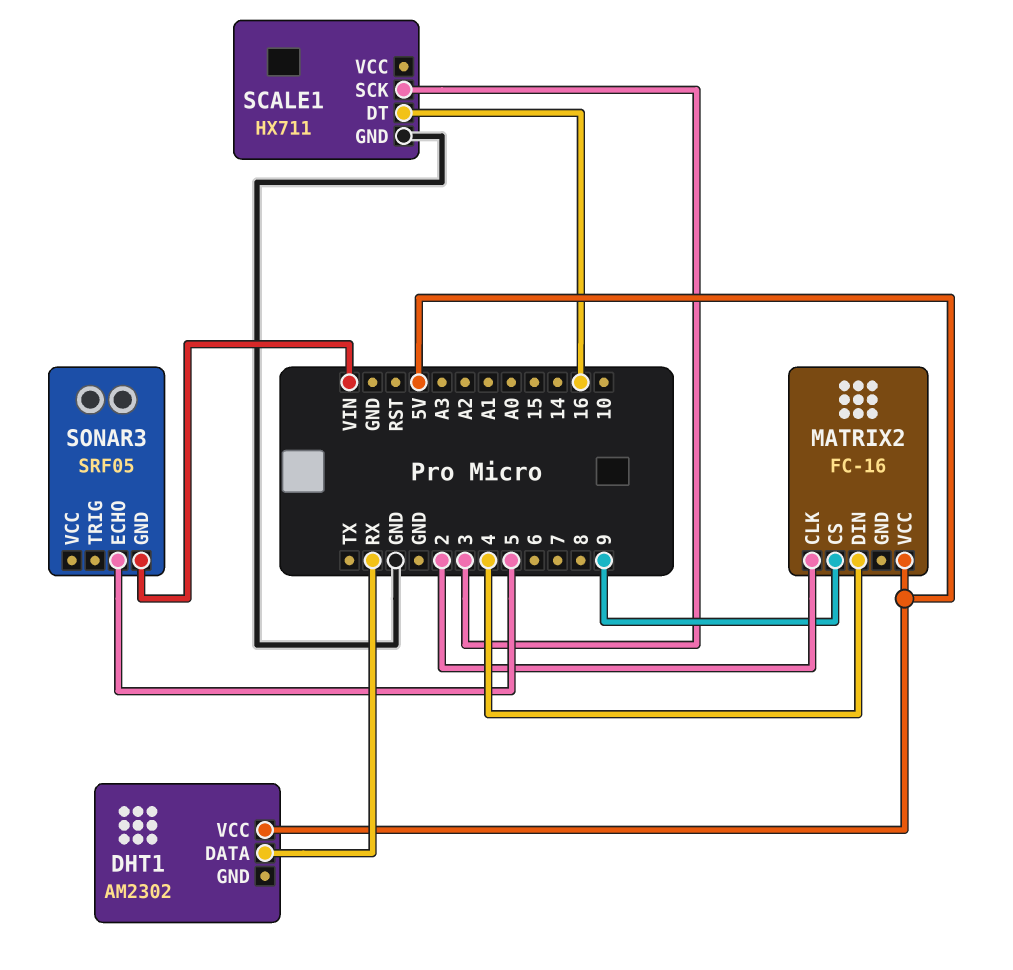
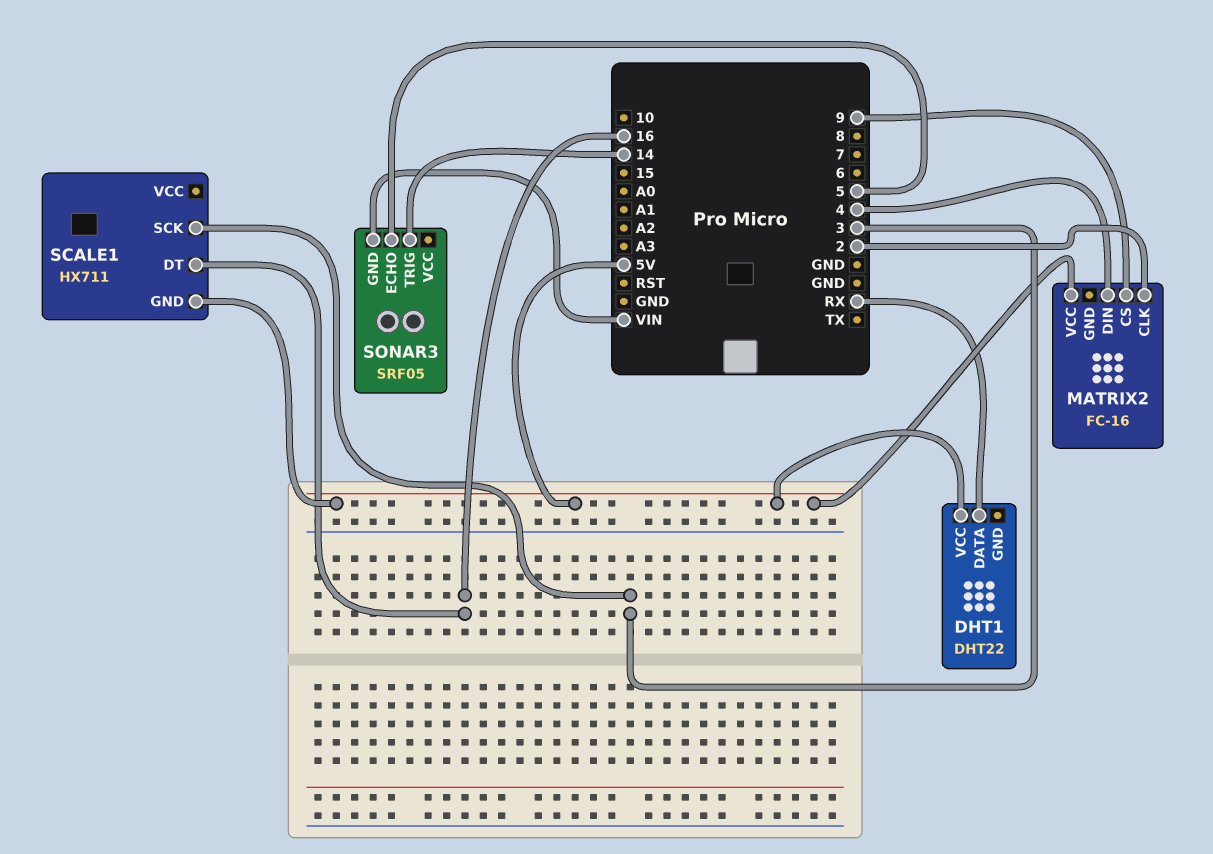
DHT1: AM2302 -> DHT22
SCALE1 pin GND: GND -> 5V
SONAR3 pin TRIG: none -> 14

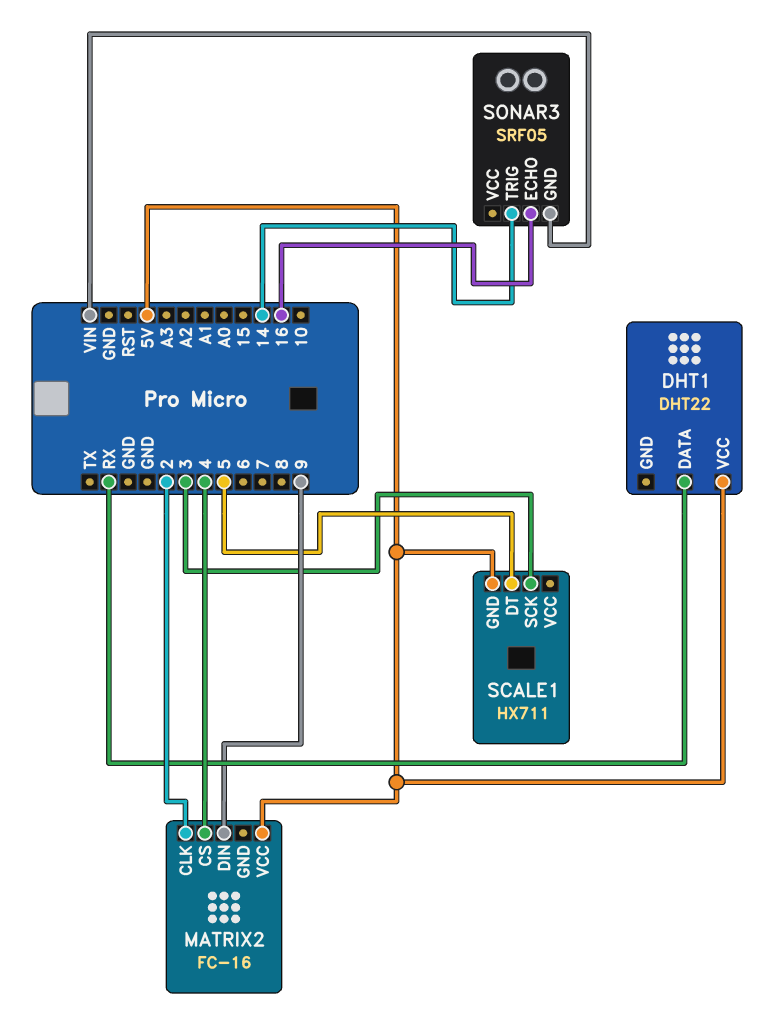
MATRIX2 pin CS: 9 -> 4
MATRIX2 pin DIN: 4 -> 9
SCALE1 pin DT: 16 -> 5
SONAR3 pin ECHO: 5 -> 16

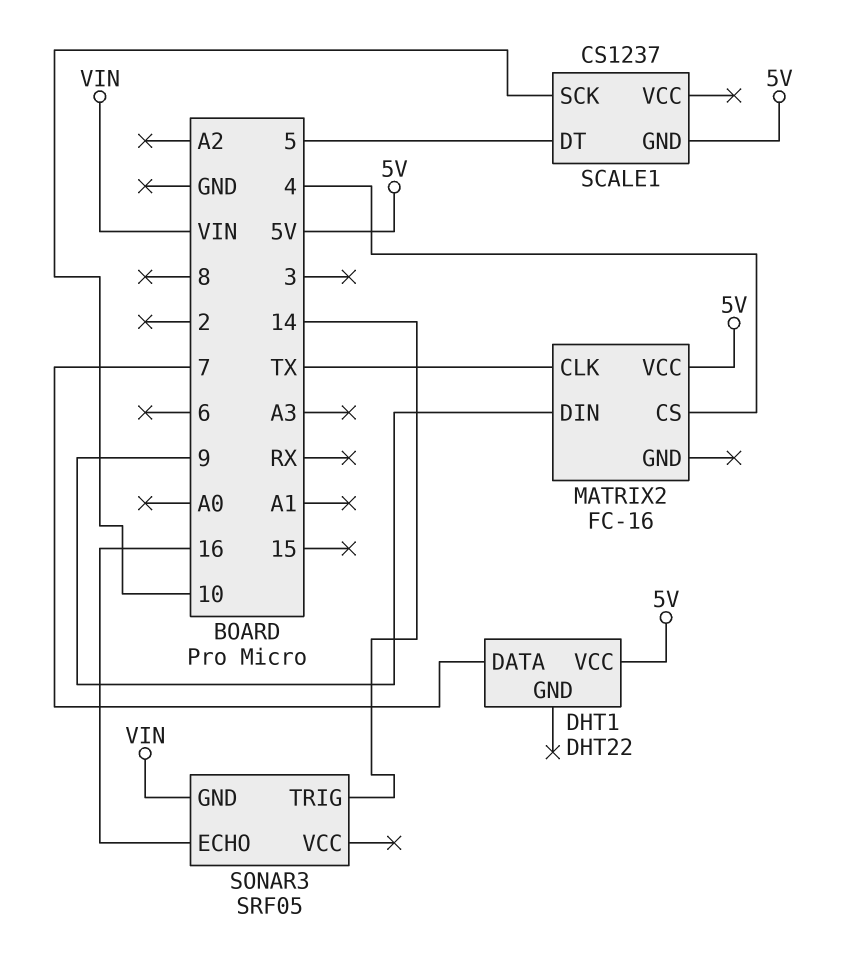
DHT1 pin DATA: RX -> 7
MATRIX2 pin CLK: 2 -> TX
SCALE1: HX711 -> CS1237
SCALE1 pin SCK: 3 -> 10

